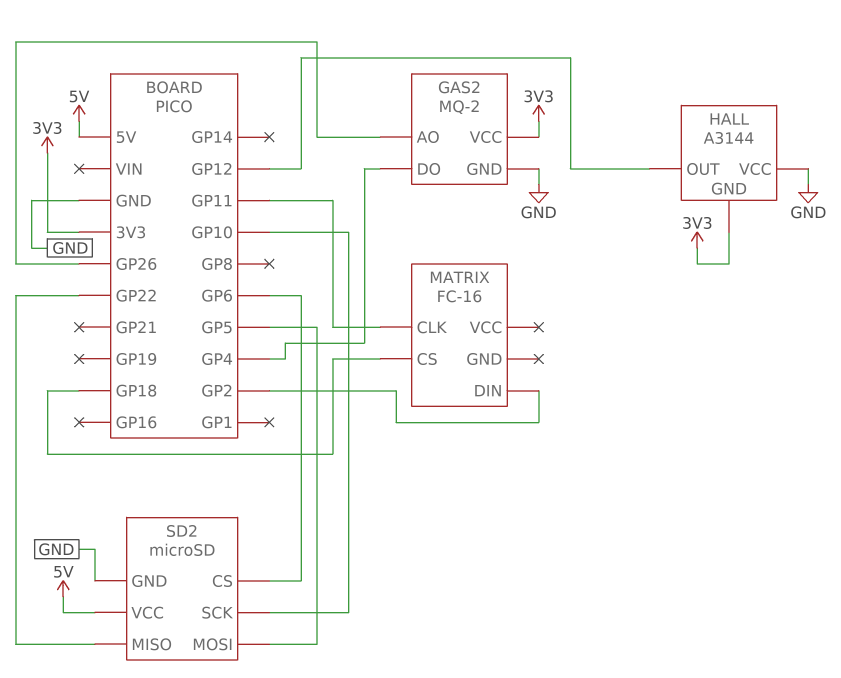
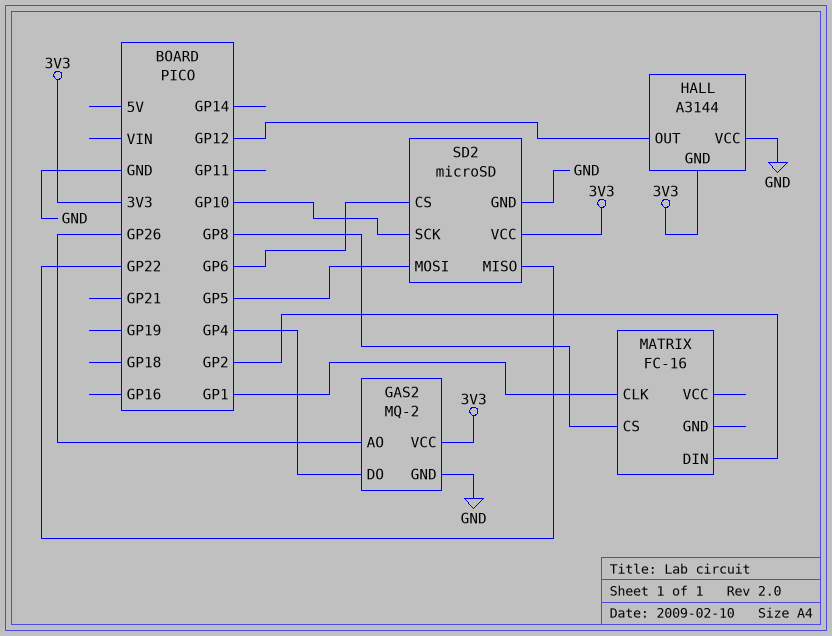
MATRIX pin CLK: GP11 -> GP1
MATRIX pin CS: GP18 -> GP8
SD2 pin VCC: 5V -> 3V3

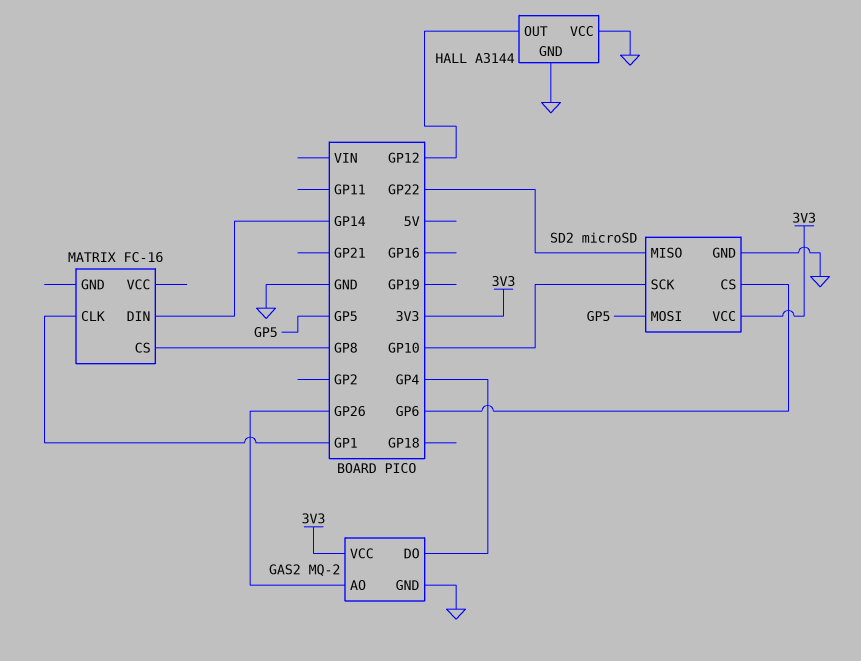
HALL pin GND: 3V3 -> GND
MATRIX pin DIN: GP2 -> GP14

